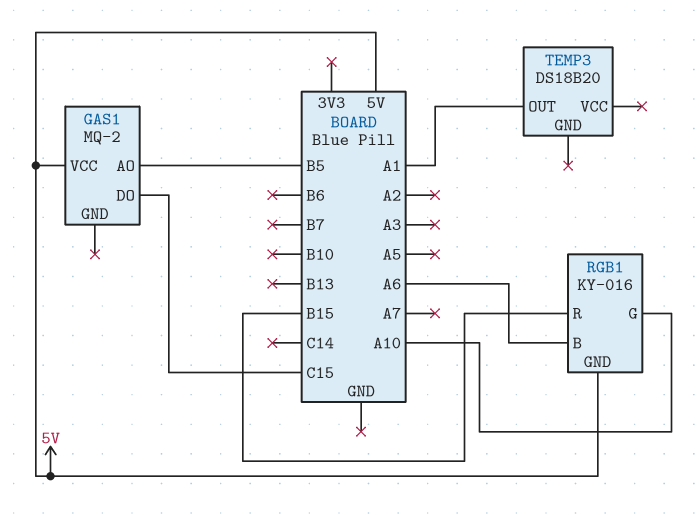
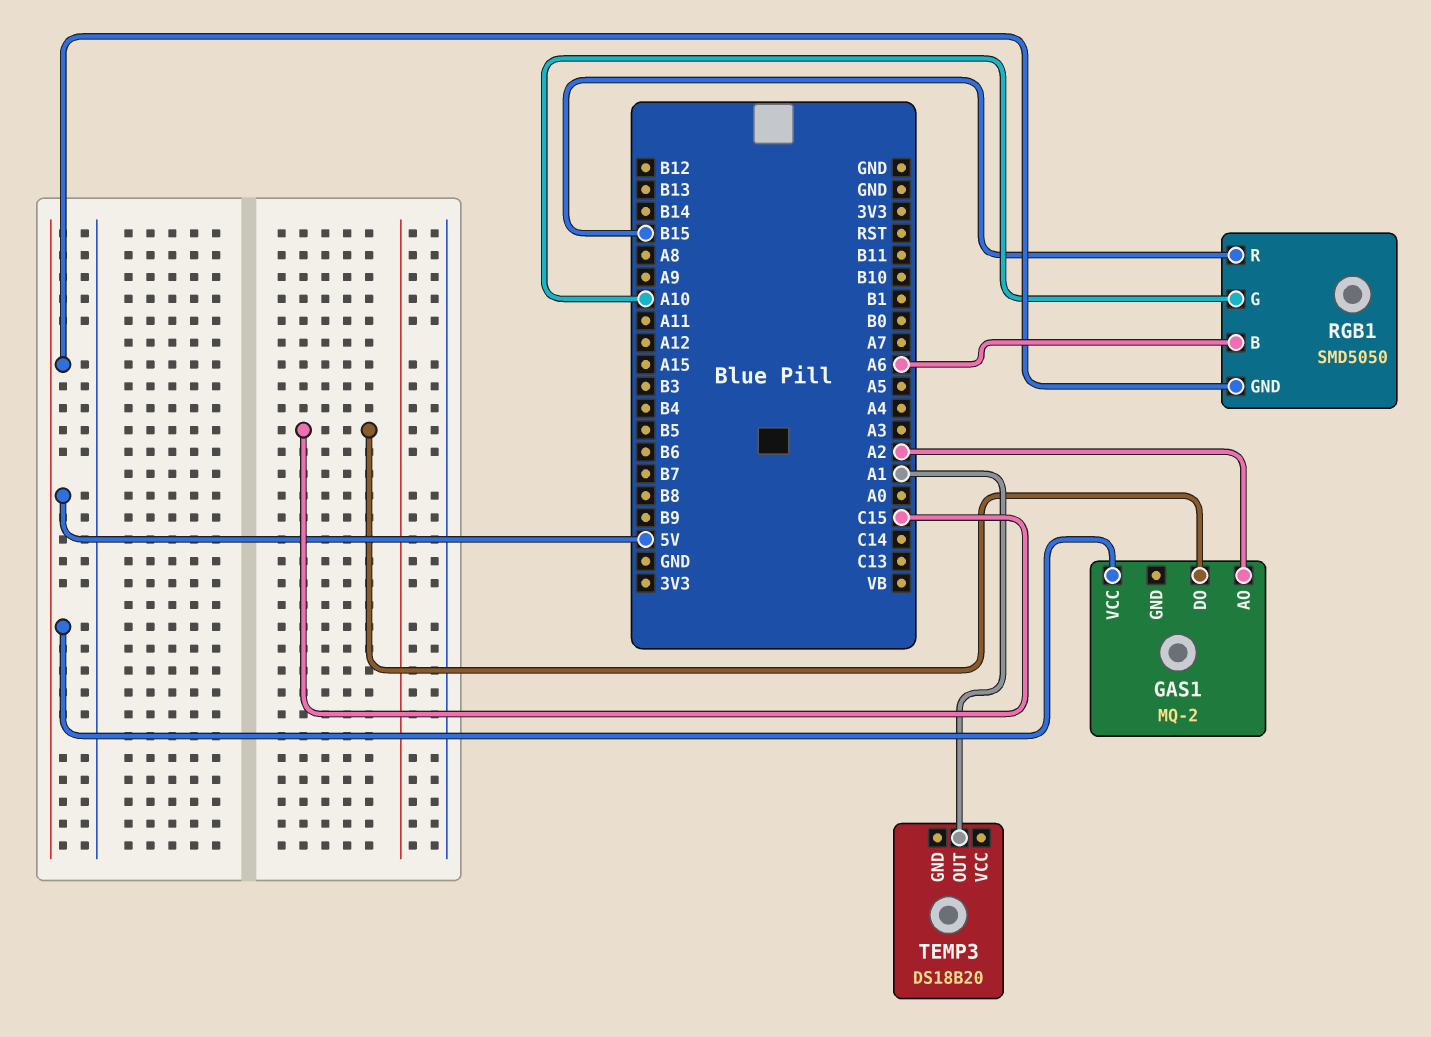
GAS1 pin AO: B5 -> A2
RGB1: KY-016 -> SMD5050

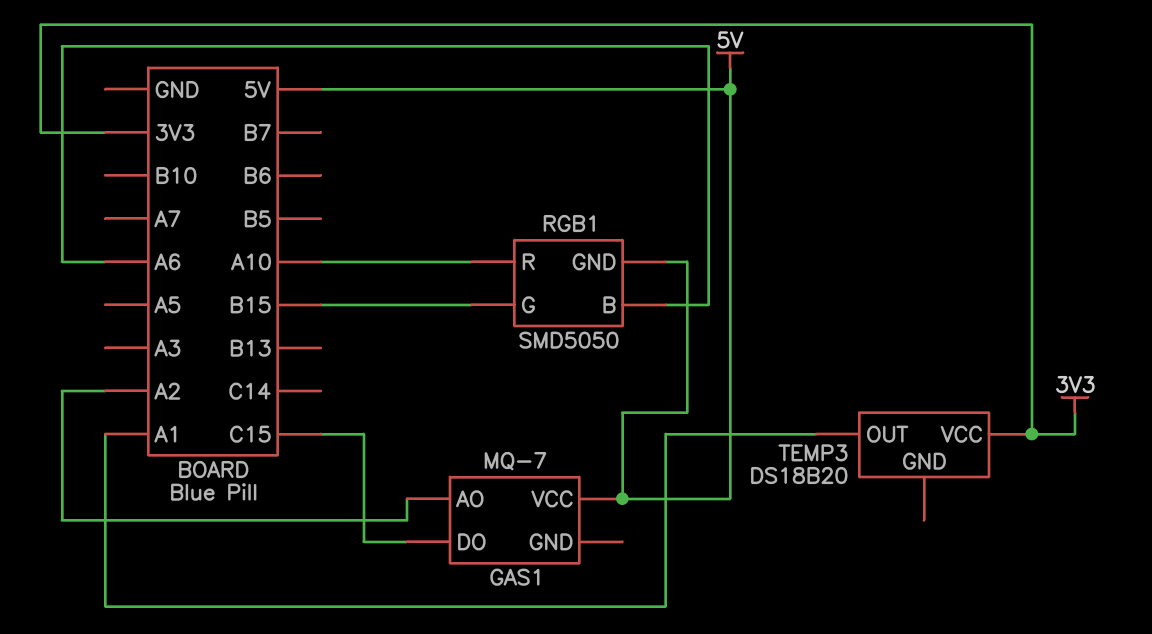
GAS1: MQ-2 -> MQ-7
RGB1 pin G: A10 -> B15
RGB1 pin R: B15 -> A10
TEMP3 pin VCC: none -> 3V3

